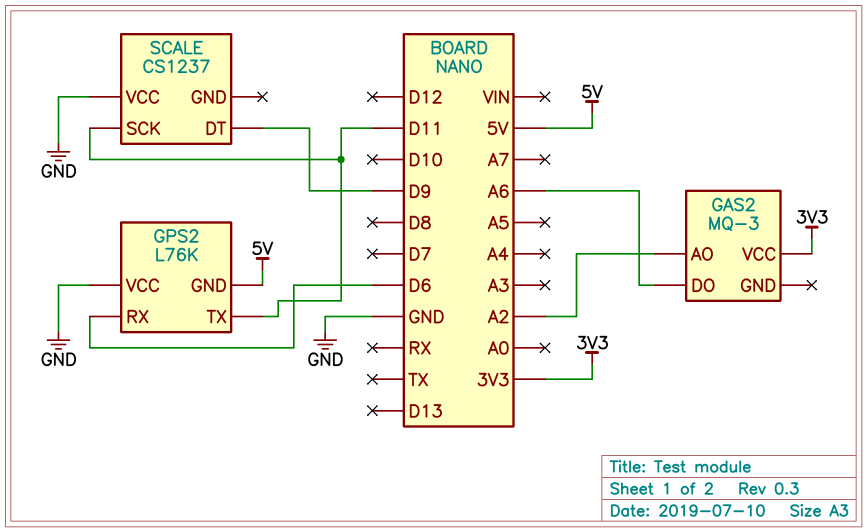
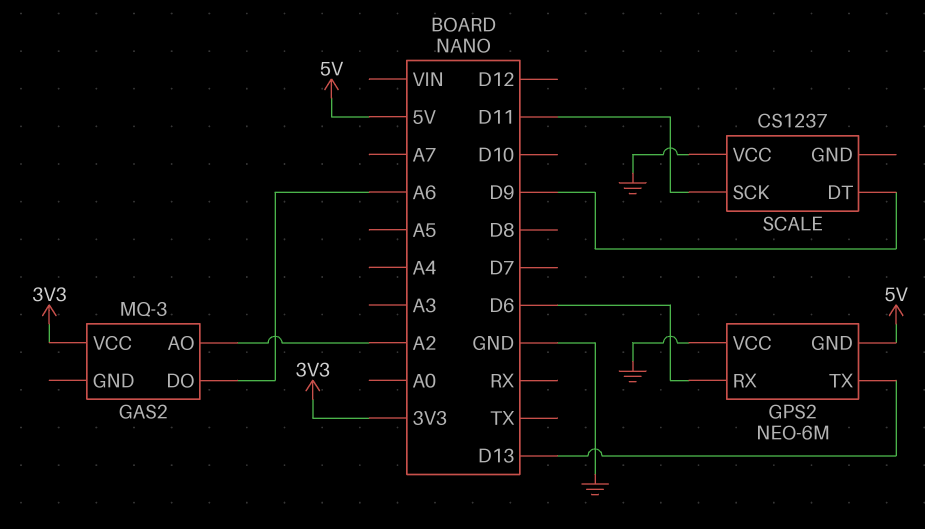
GPS2: L76K -> NEO-6M
GPS2 pin TX: D11 -> D13

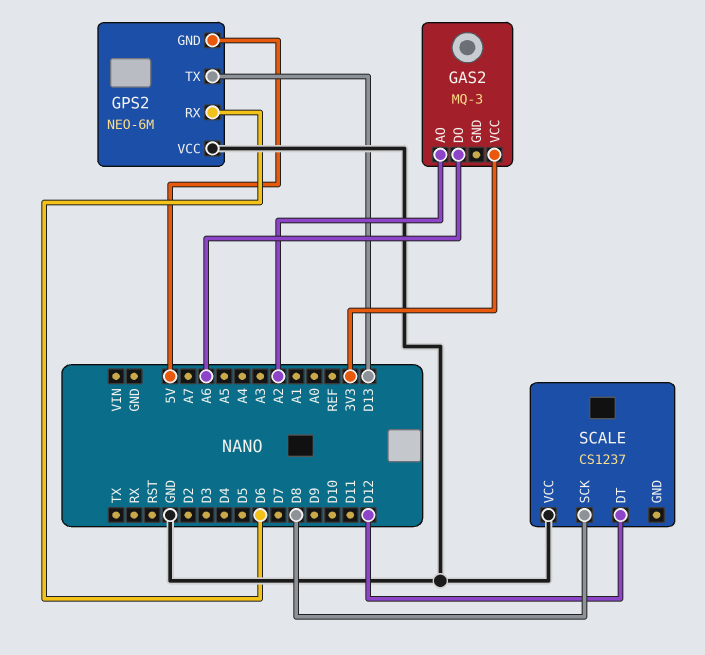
SCALE pin DT: D9 -> D12
SCALE pin SCK: D11 -> D8

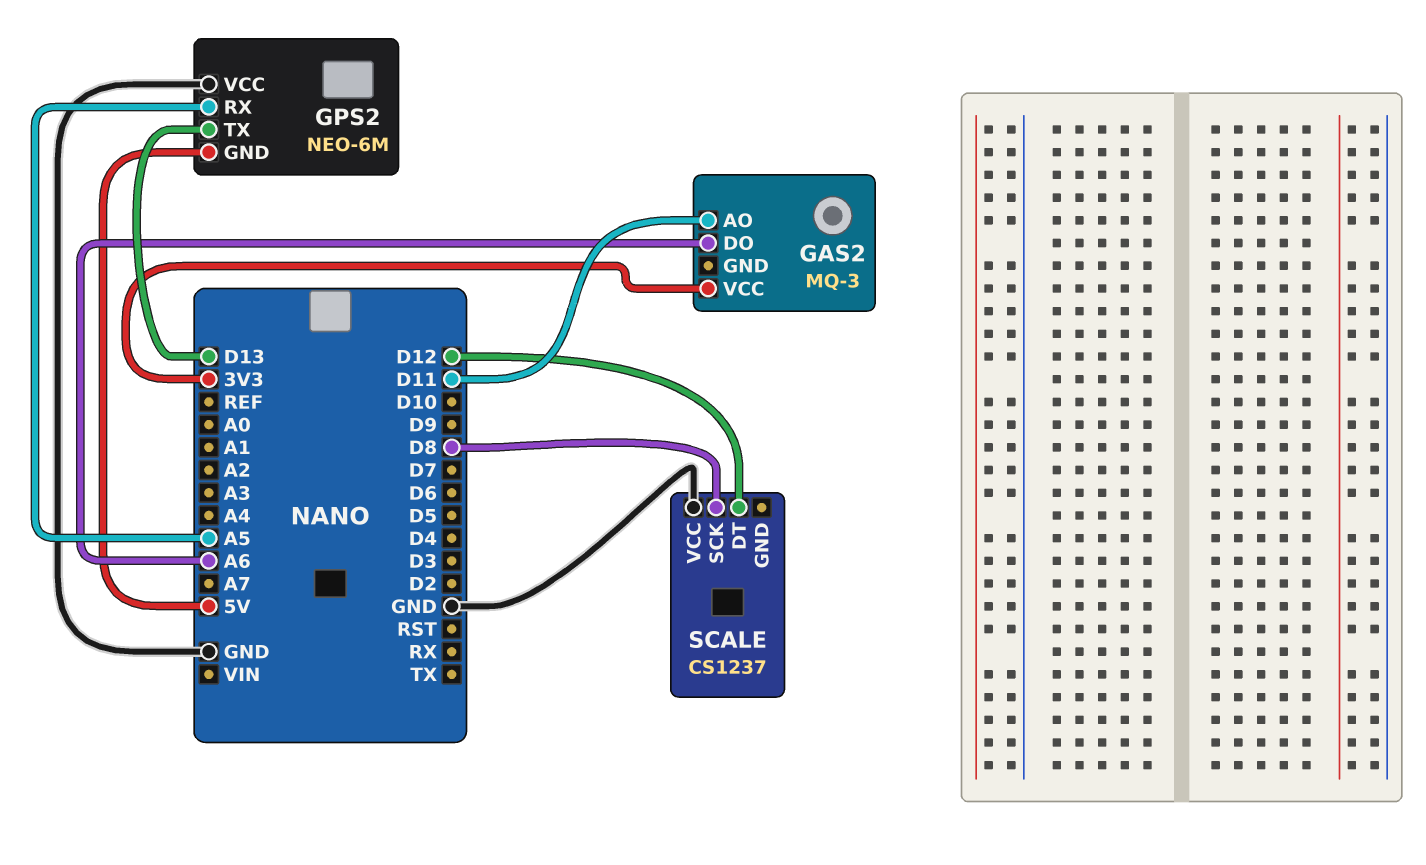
GAS2 pin AO: A2 -> D11
GPS2 pin RX: D6 -> A5

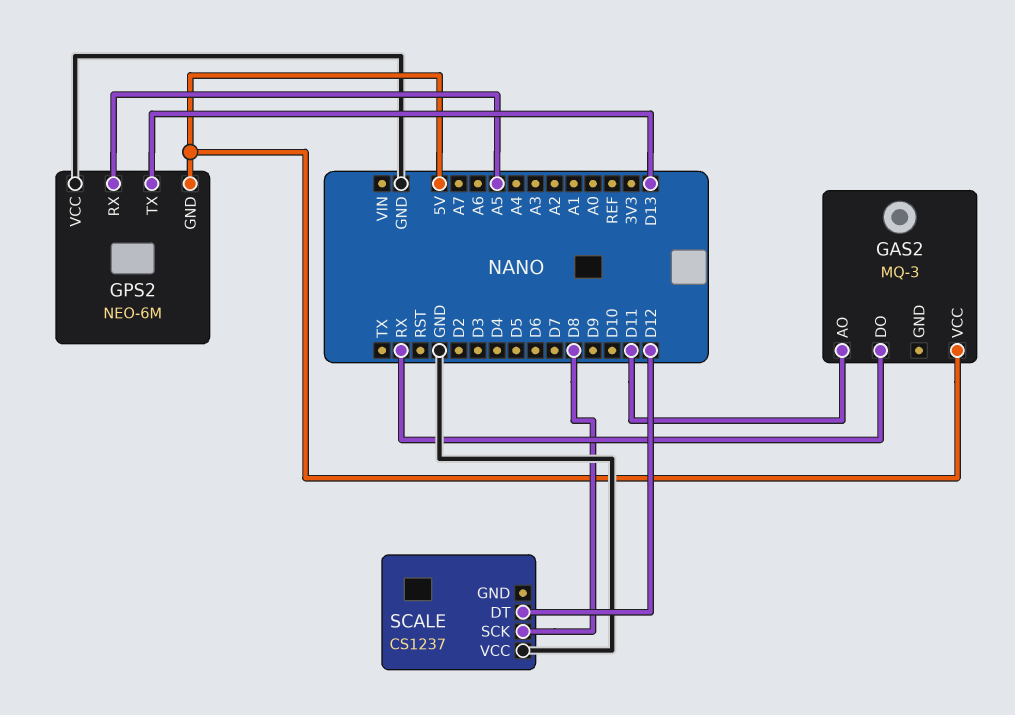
GAS2 pin DO: A6 -> RX
GAS2 pin VCC: 3V3 -> 5V

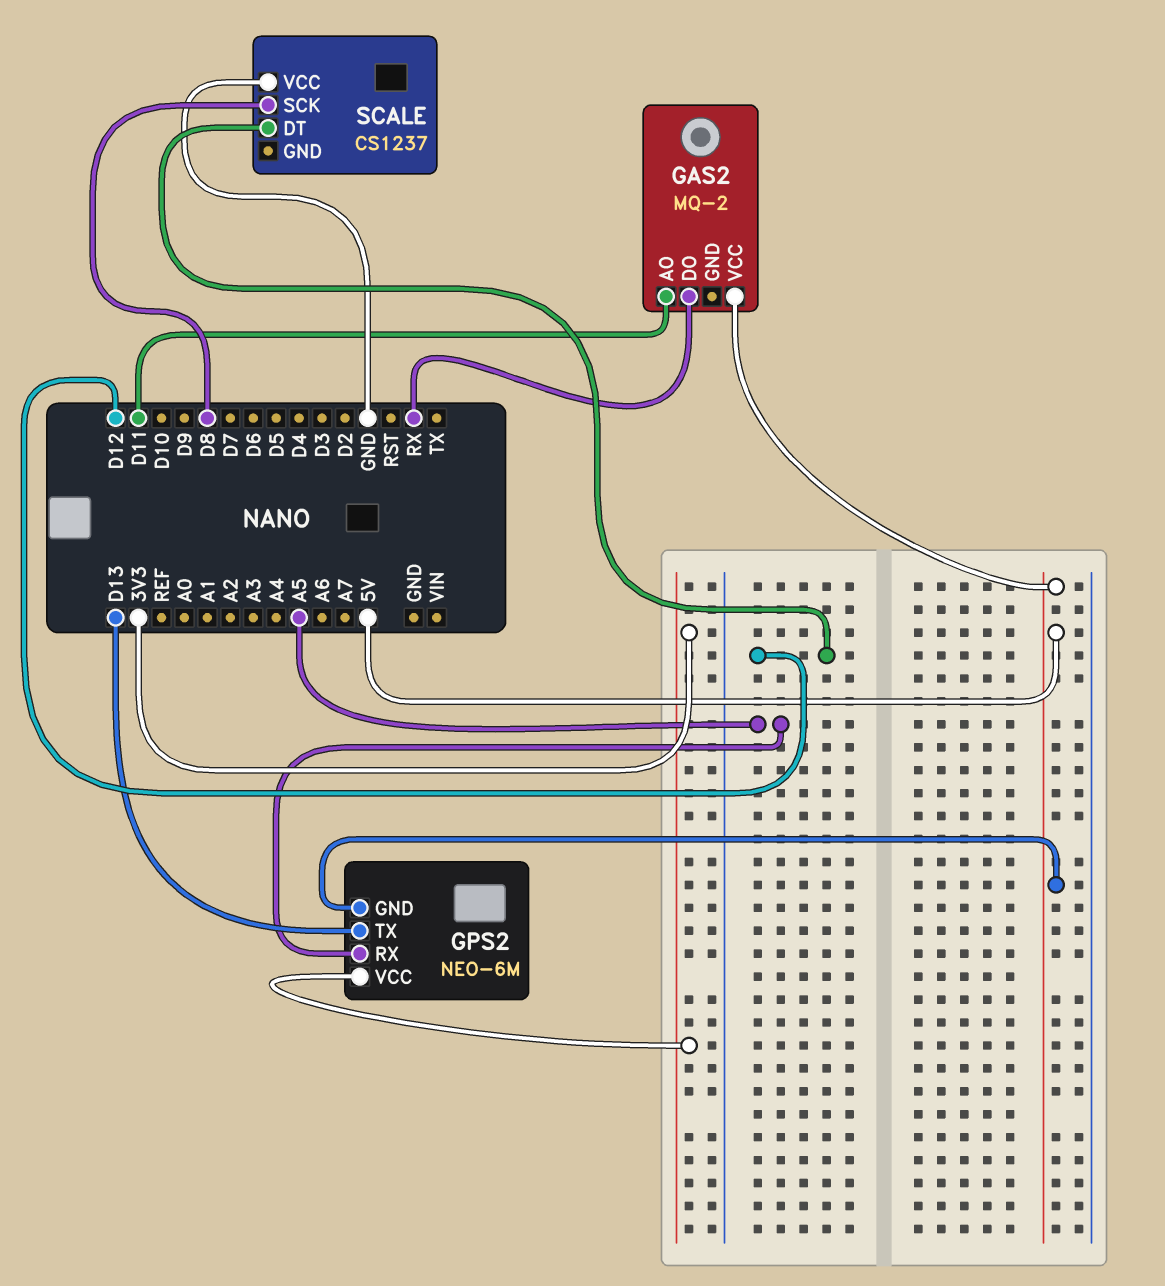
GAS2: MQ-3 -> MQ-2
GPS2 pin VCC: GND -> 3V3

